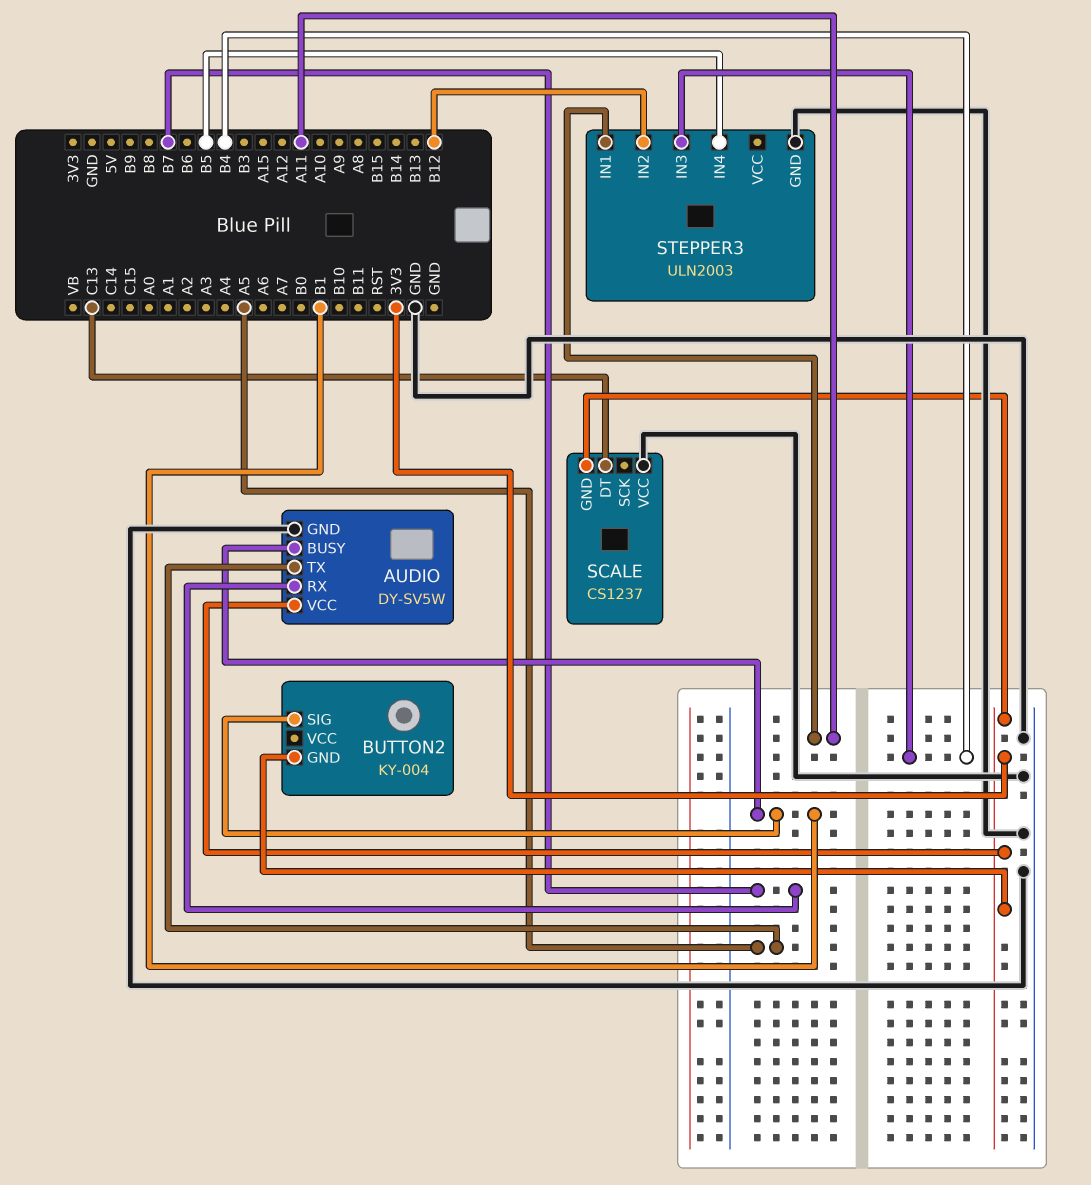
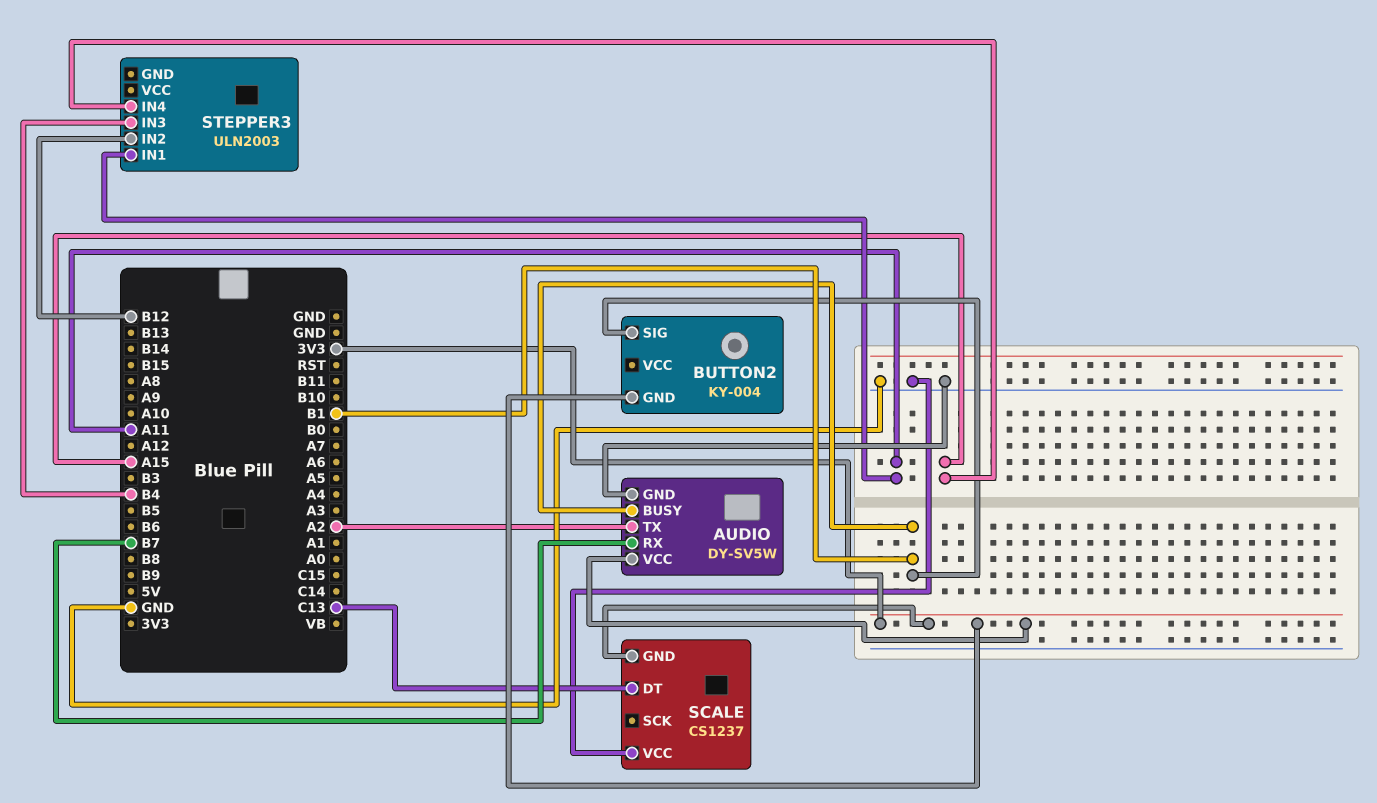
AUDIO pin TX: A5 -> A2
STEPPER3 pin GND: GND -> none
STEPPER3 pin IN4: B5 -> A15

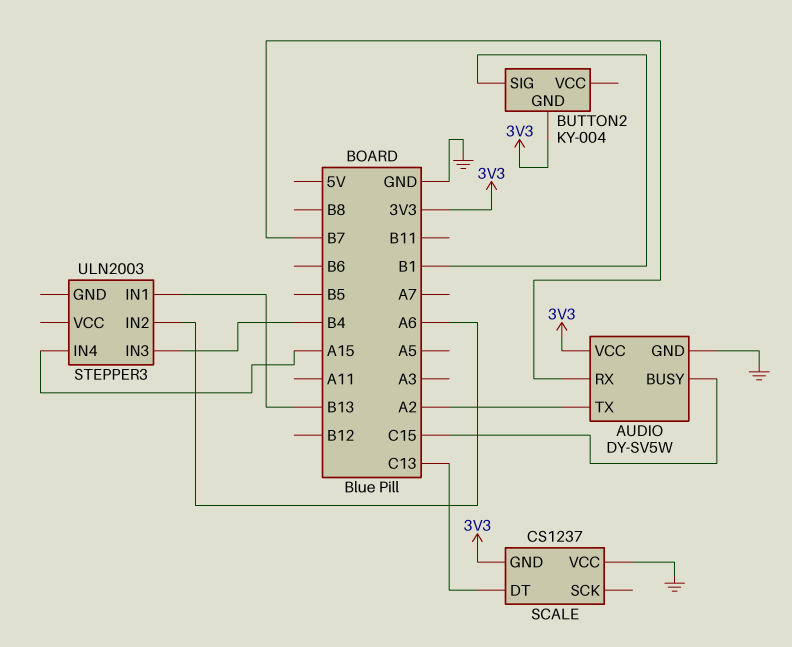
AUDIO pin BUSY: B1 -> C15
STEPPER3 pin IN1: A11 -> B13
STEPPER3 pin IN2: B12 -> A6

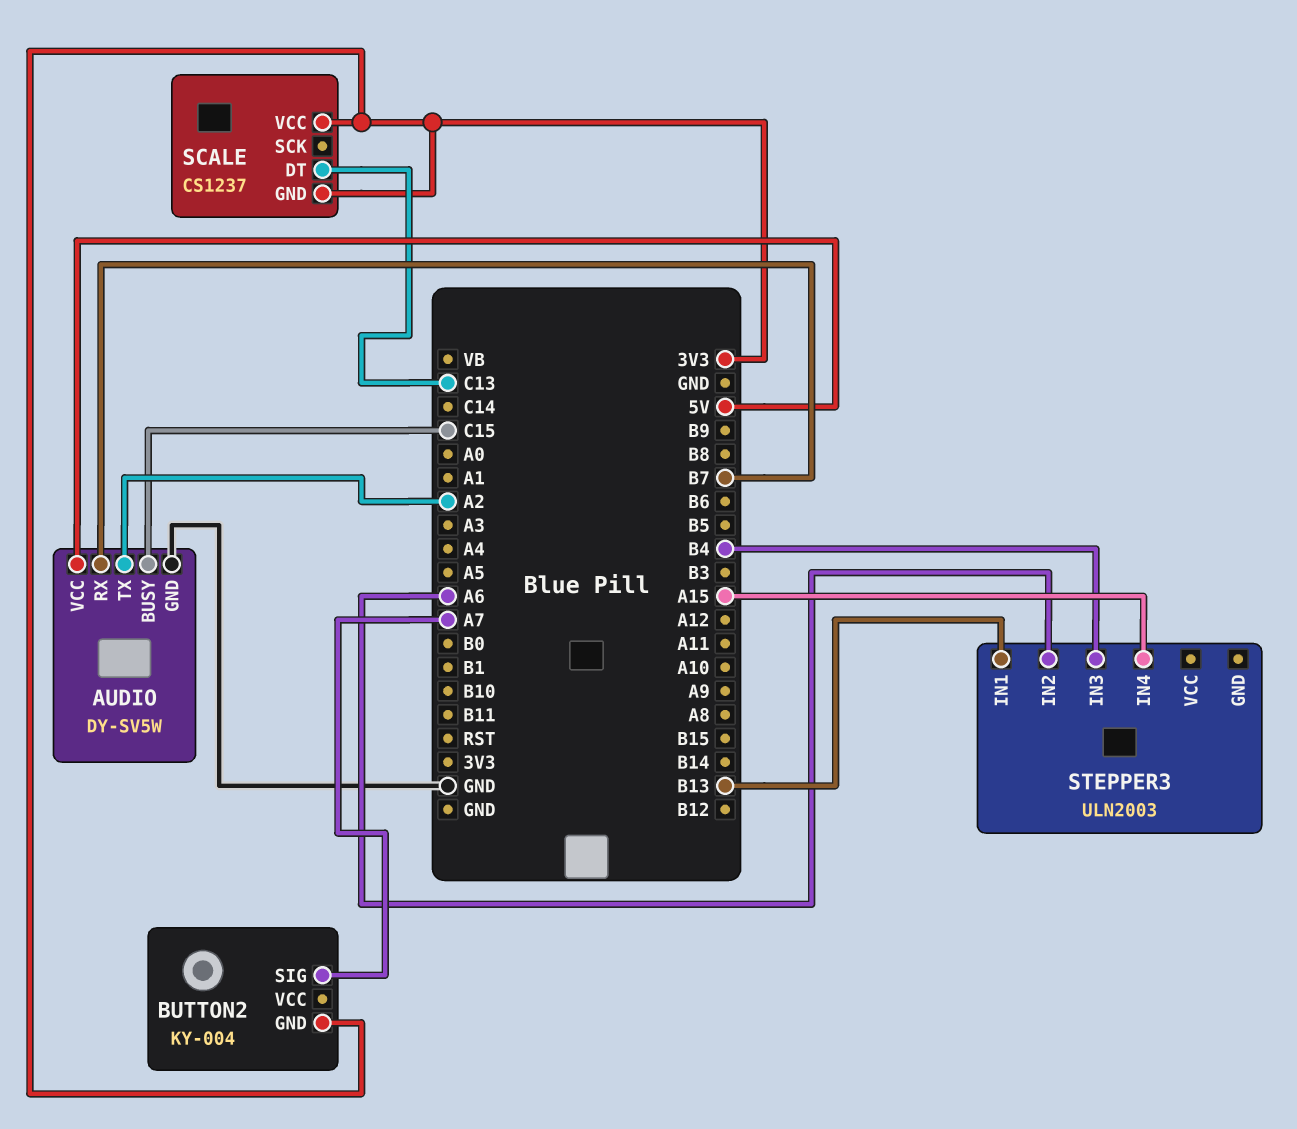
AUDIO pin VCC: 3V3 -> 5V
BUTTON2 pin SIG: B1 -> A7
SCALE pin VCC: GND -> 3V3

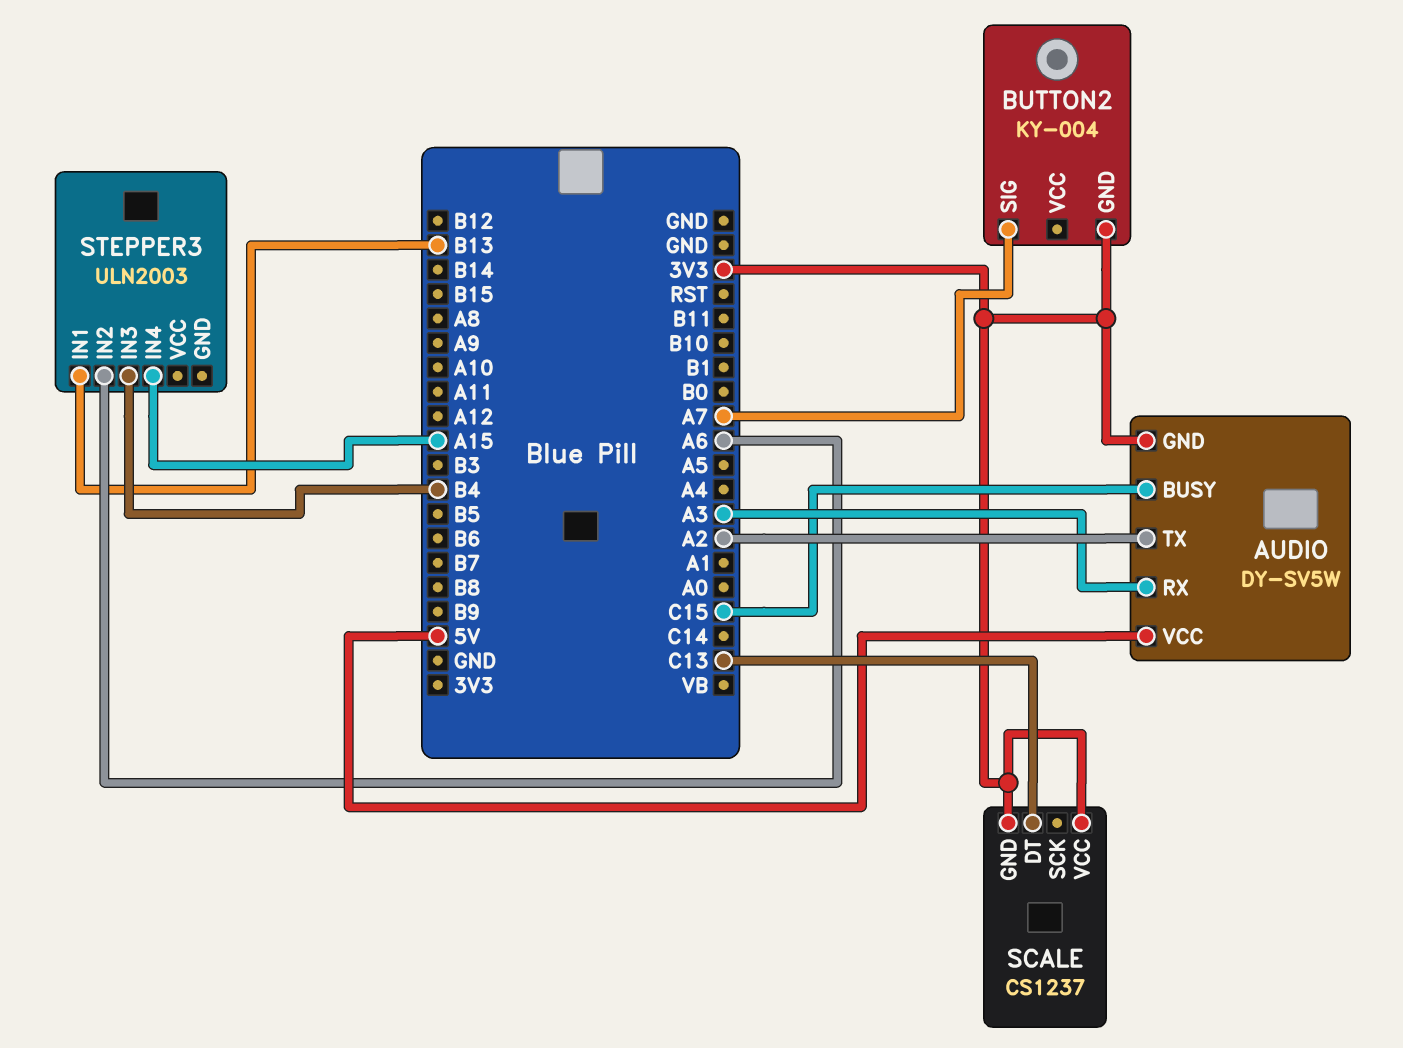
AUDIO pin GND: GND -> 3V3
AUDIO pin RX: B7 -> A3

